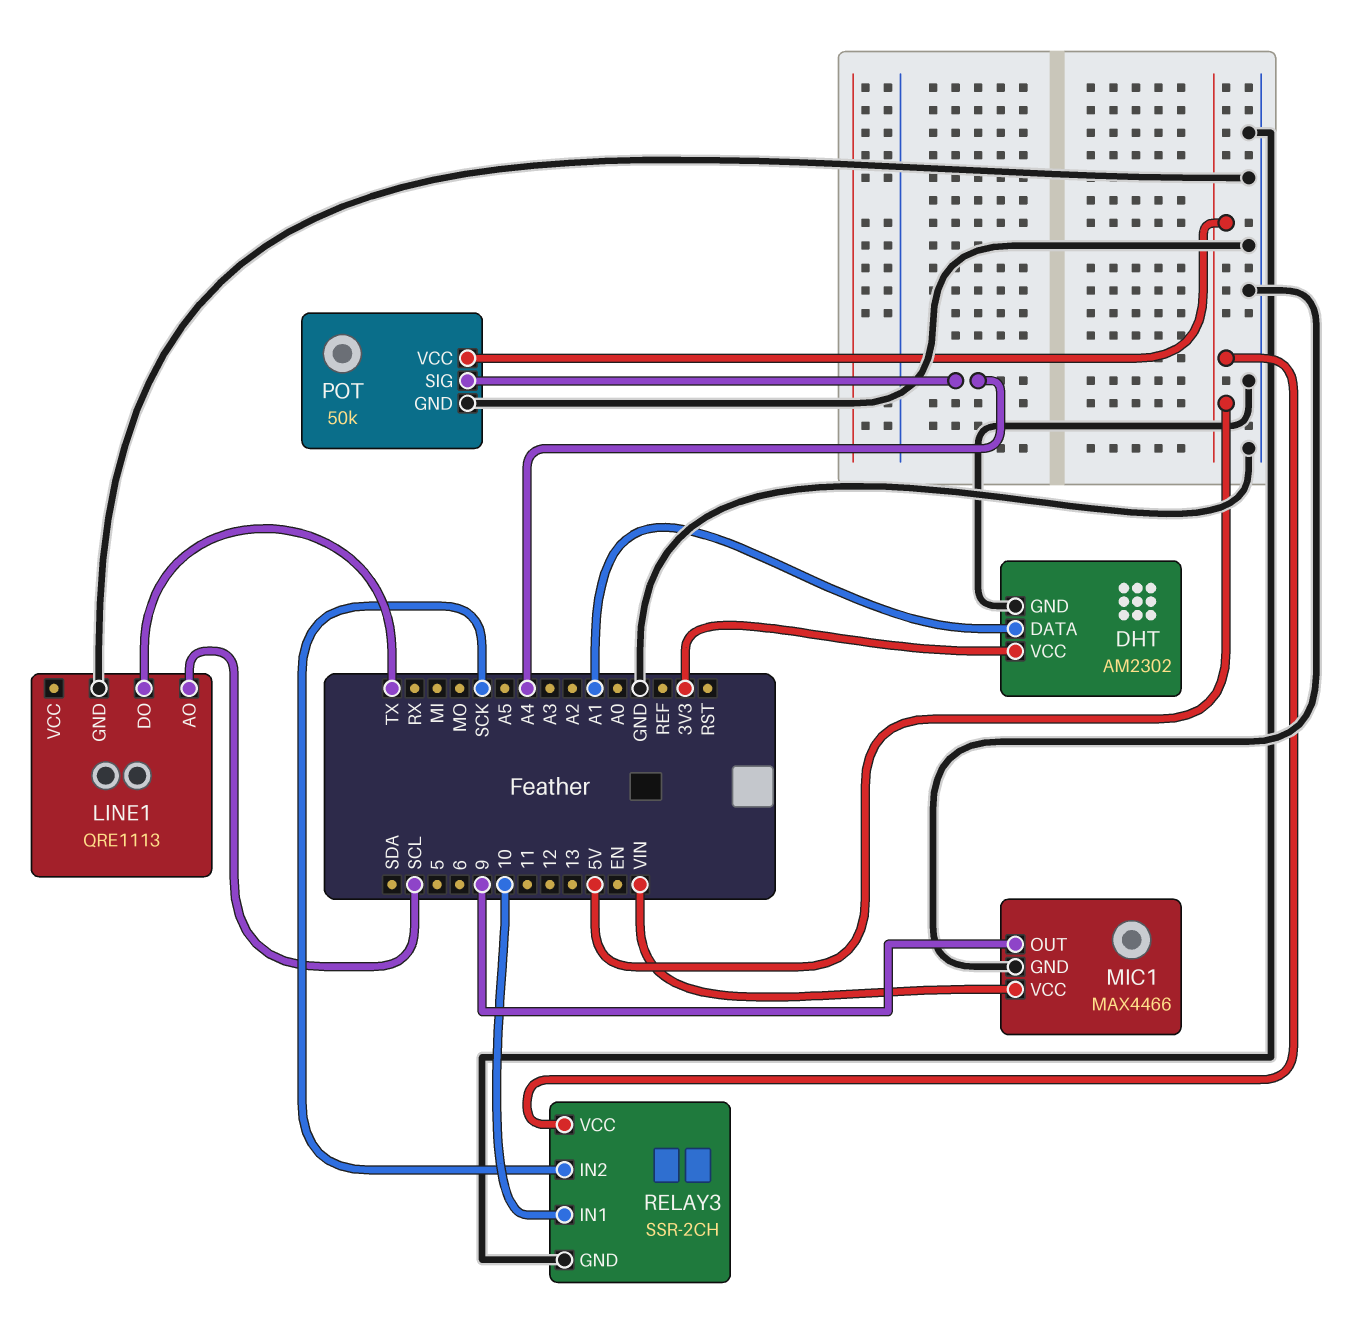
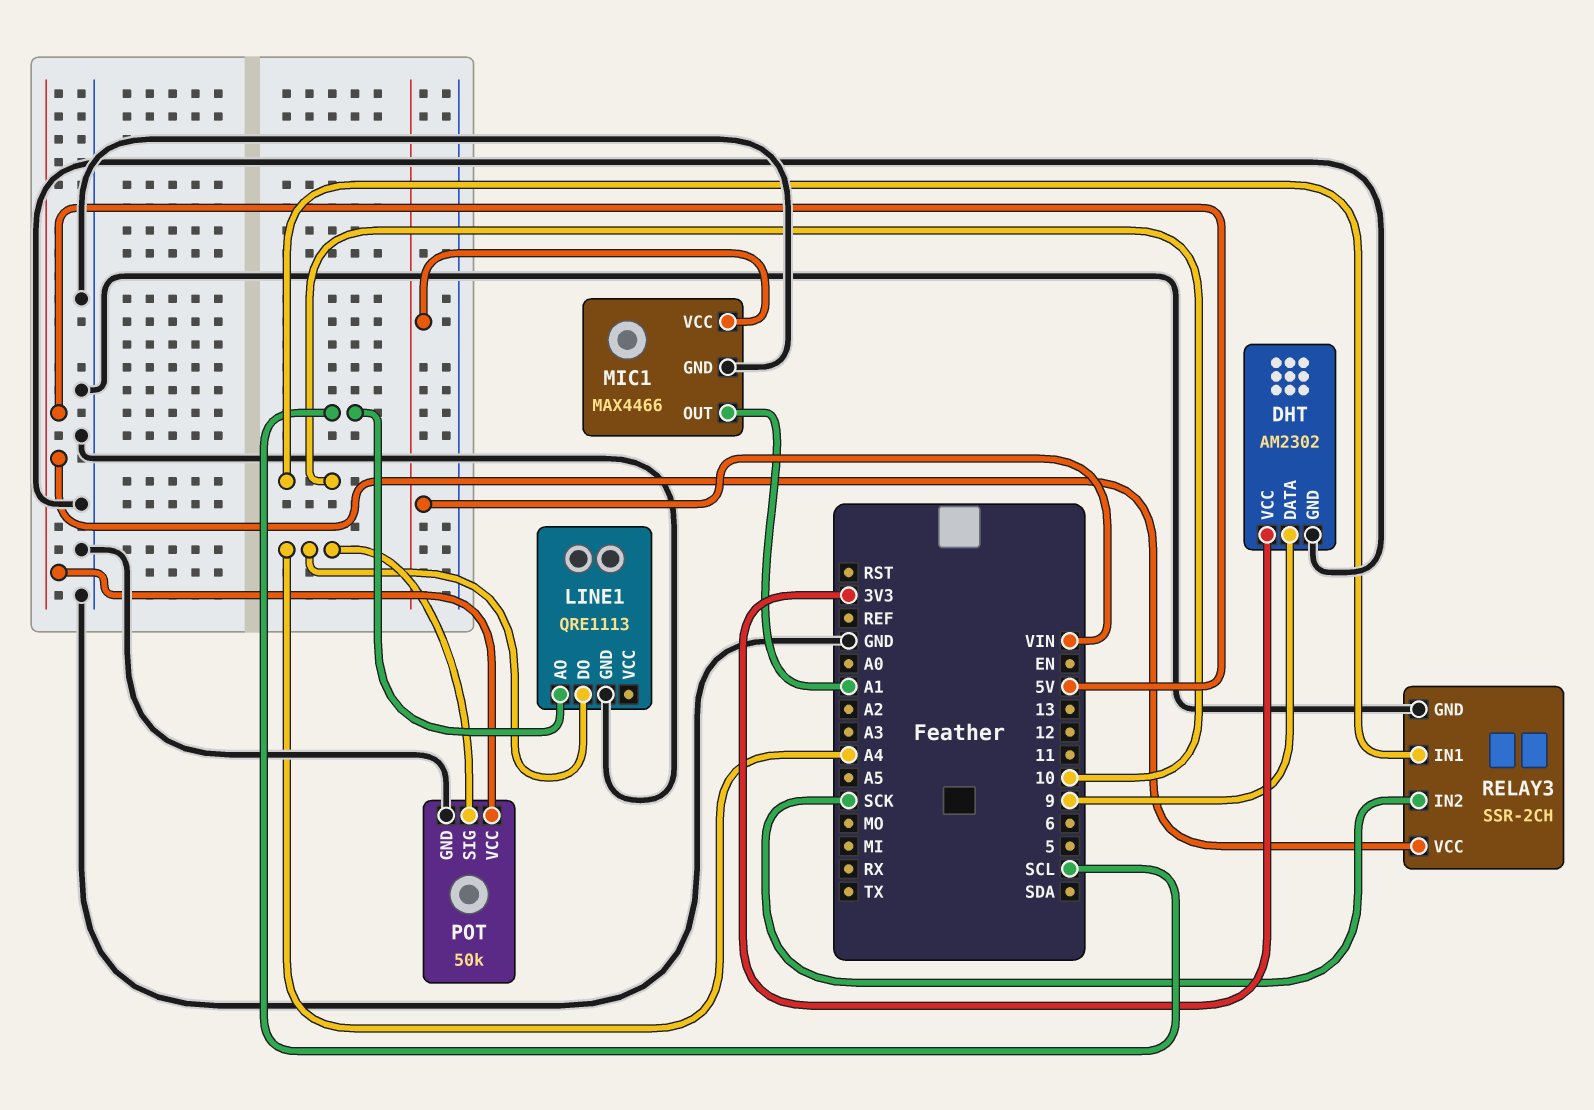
DHT pin DATA: A1 -> 9
LINE1 pin DO: TX -> A4
MIC1 pin OUT: 9 -> A1

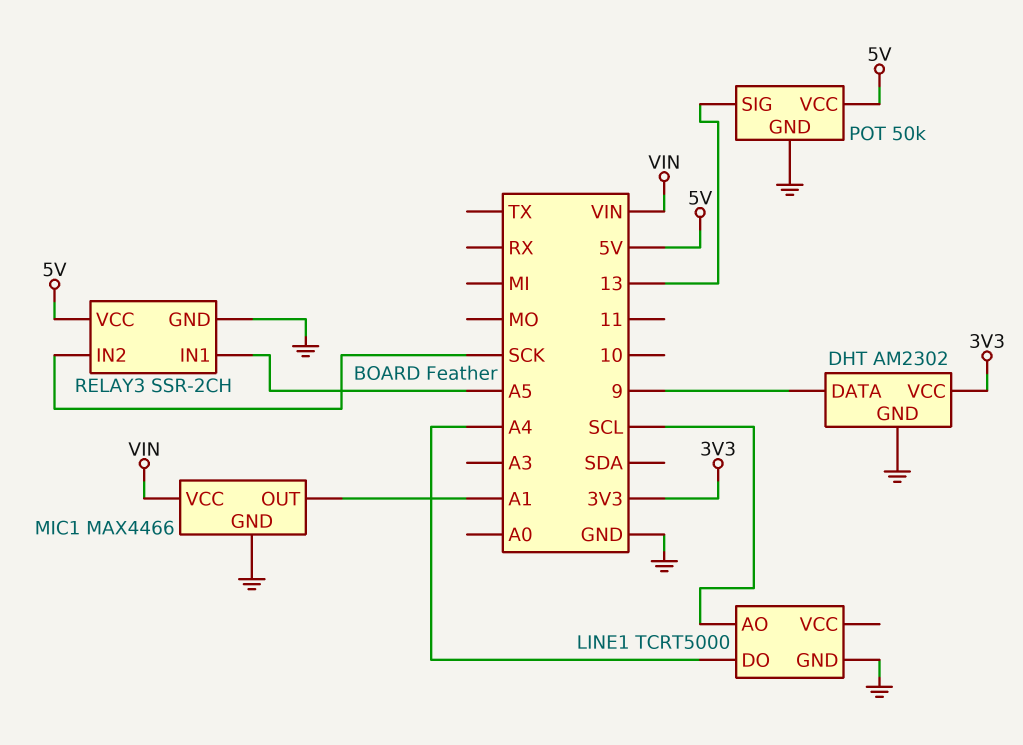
LINE1: QRE1113 -> TCRT5000
POT pin SIG: A4 -> 13
RELAY3 pin IN1: 10 -> A5

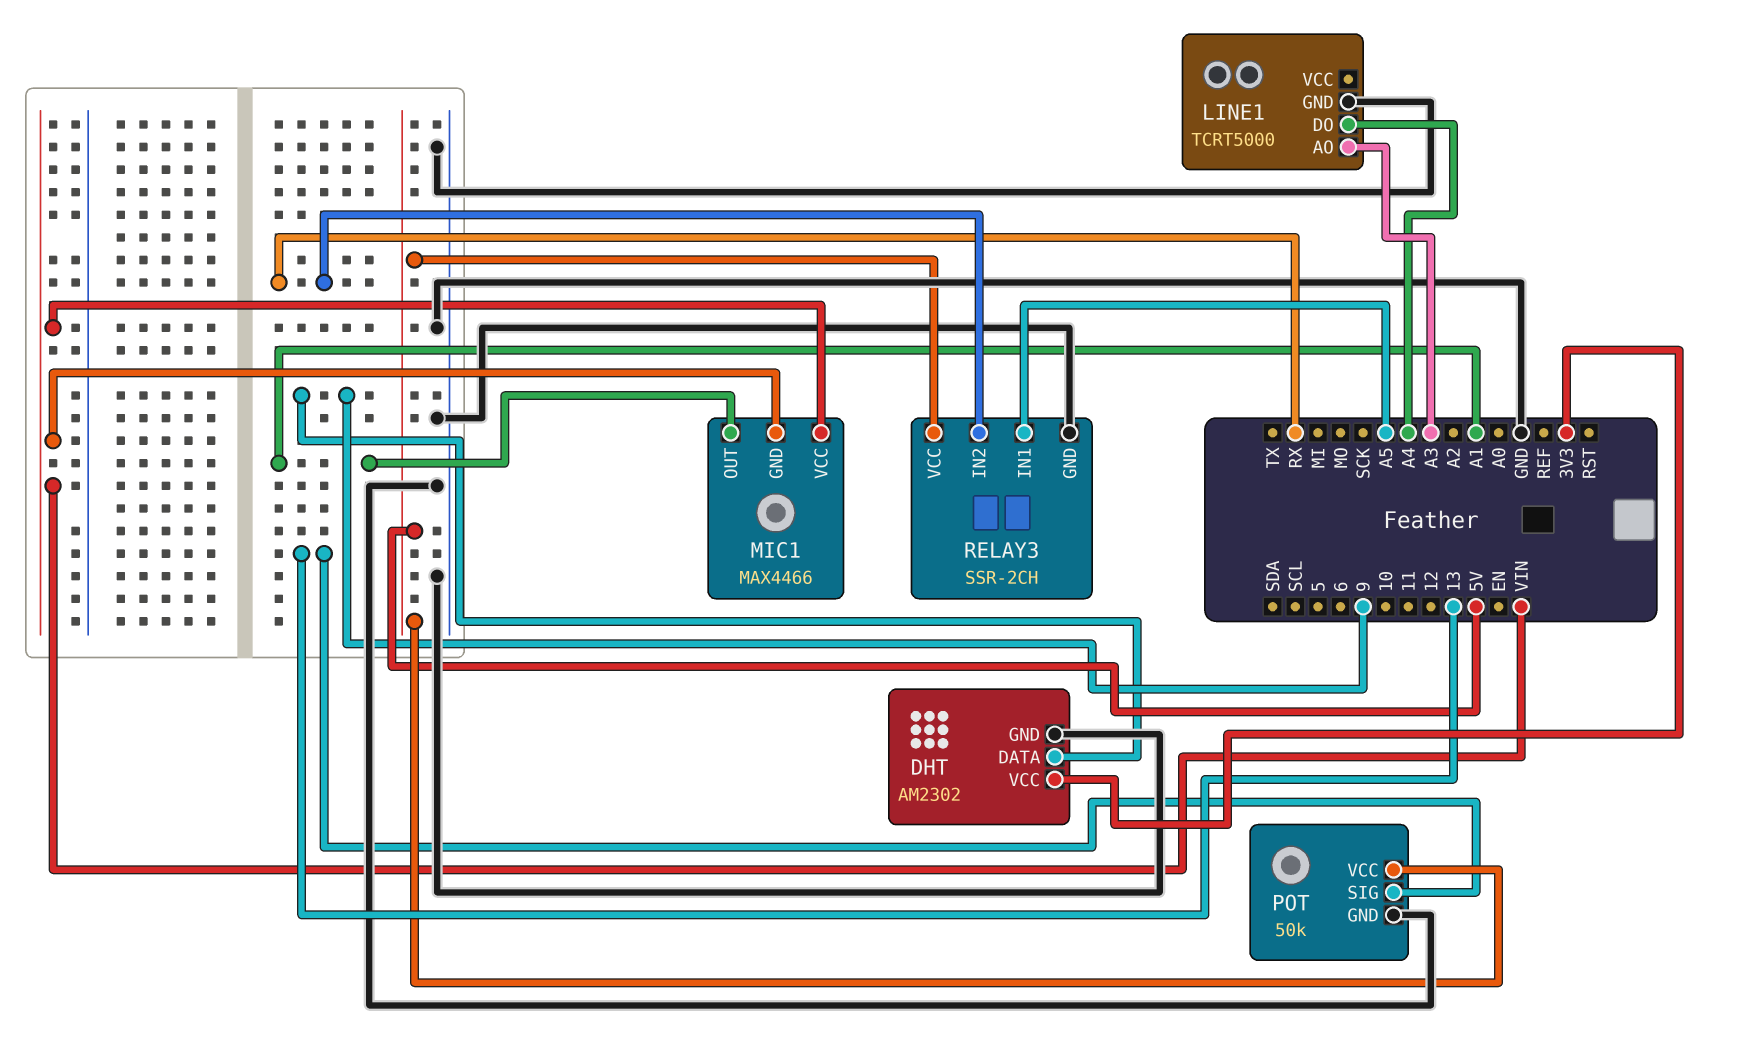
LINE1 pin AO: SCL -> A3
MIC1 pin GND: GND -> VIN
RELAY3 pin IN2: SCK -> RX

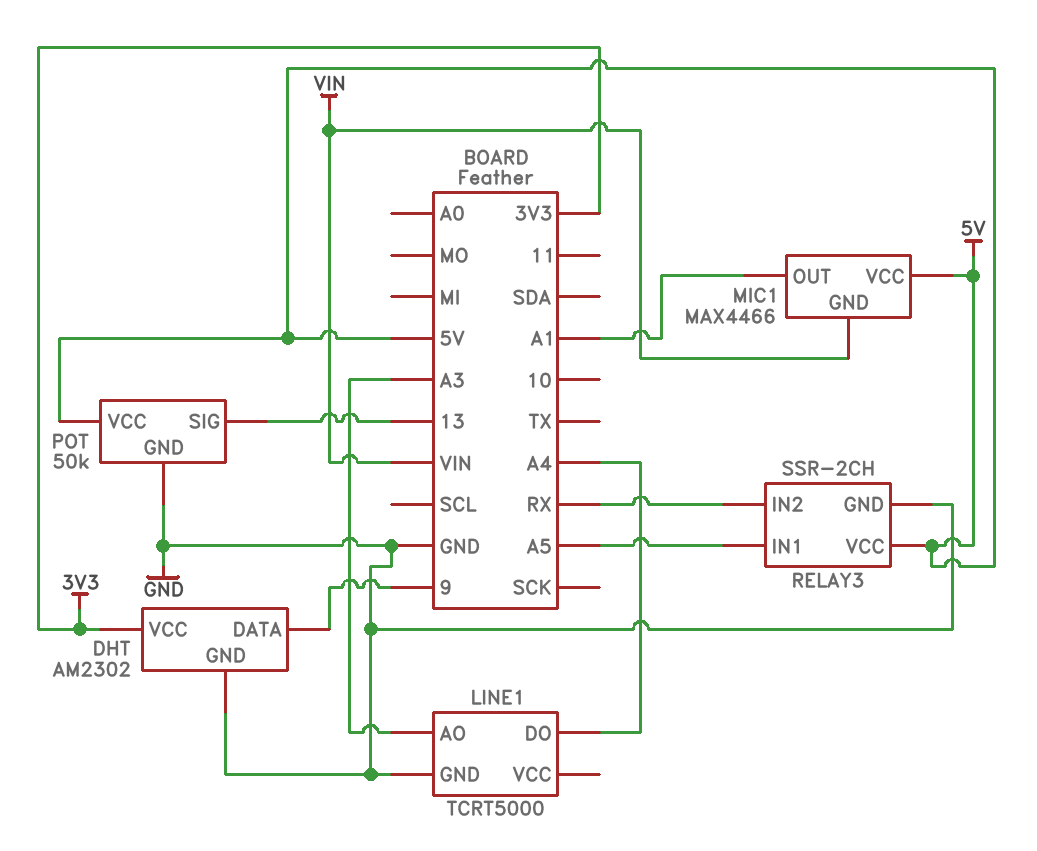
MIC1 pin VCC: VIN -> 5V

